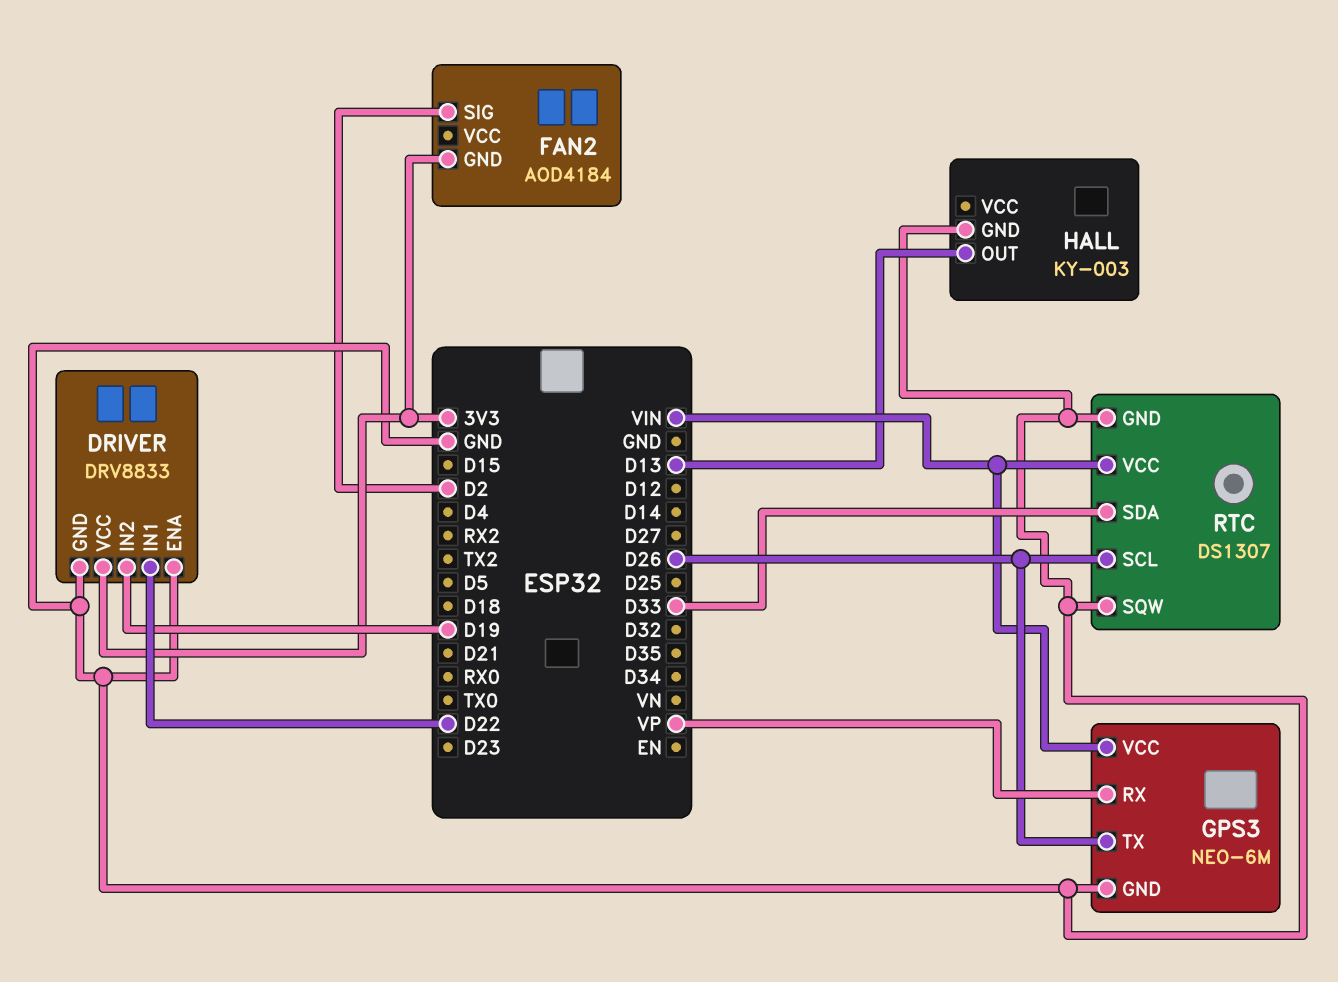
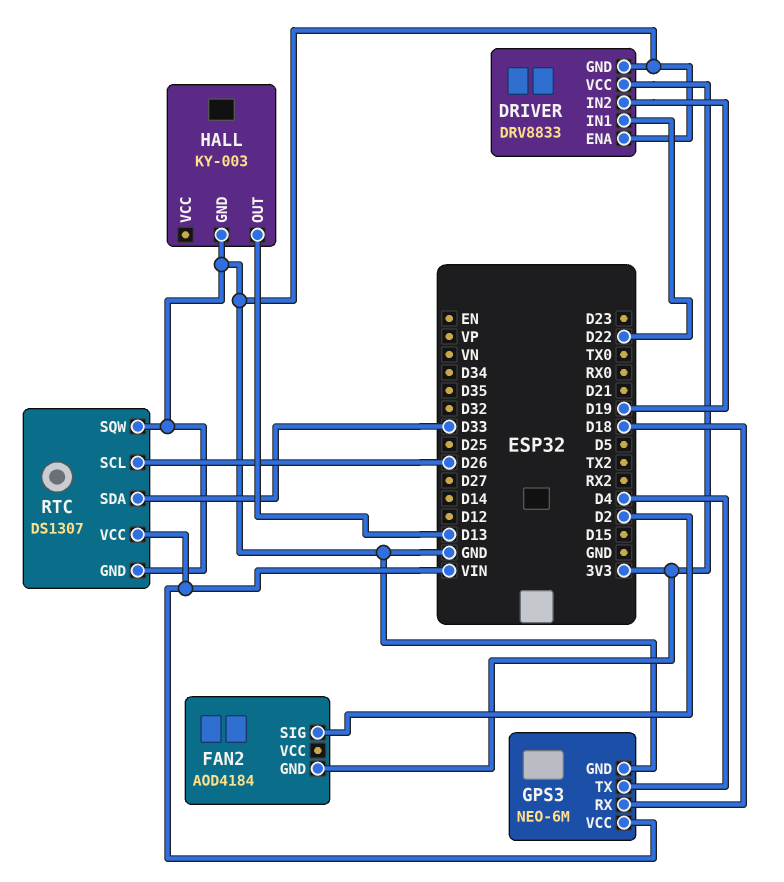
GPS3 pin RX: VP -> D18
GPS3 pin TX: D26 -> D4

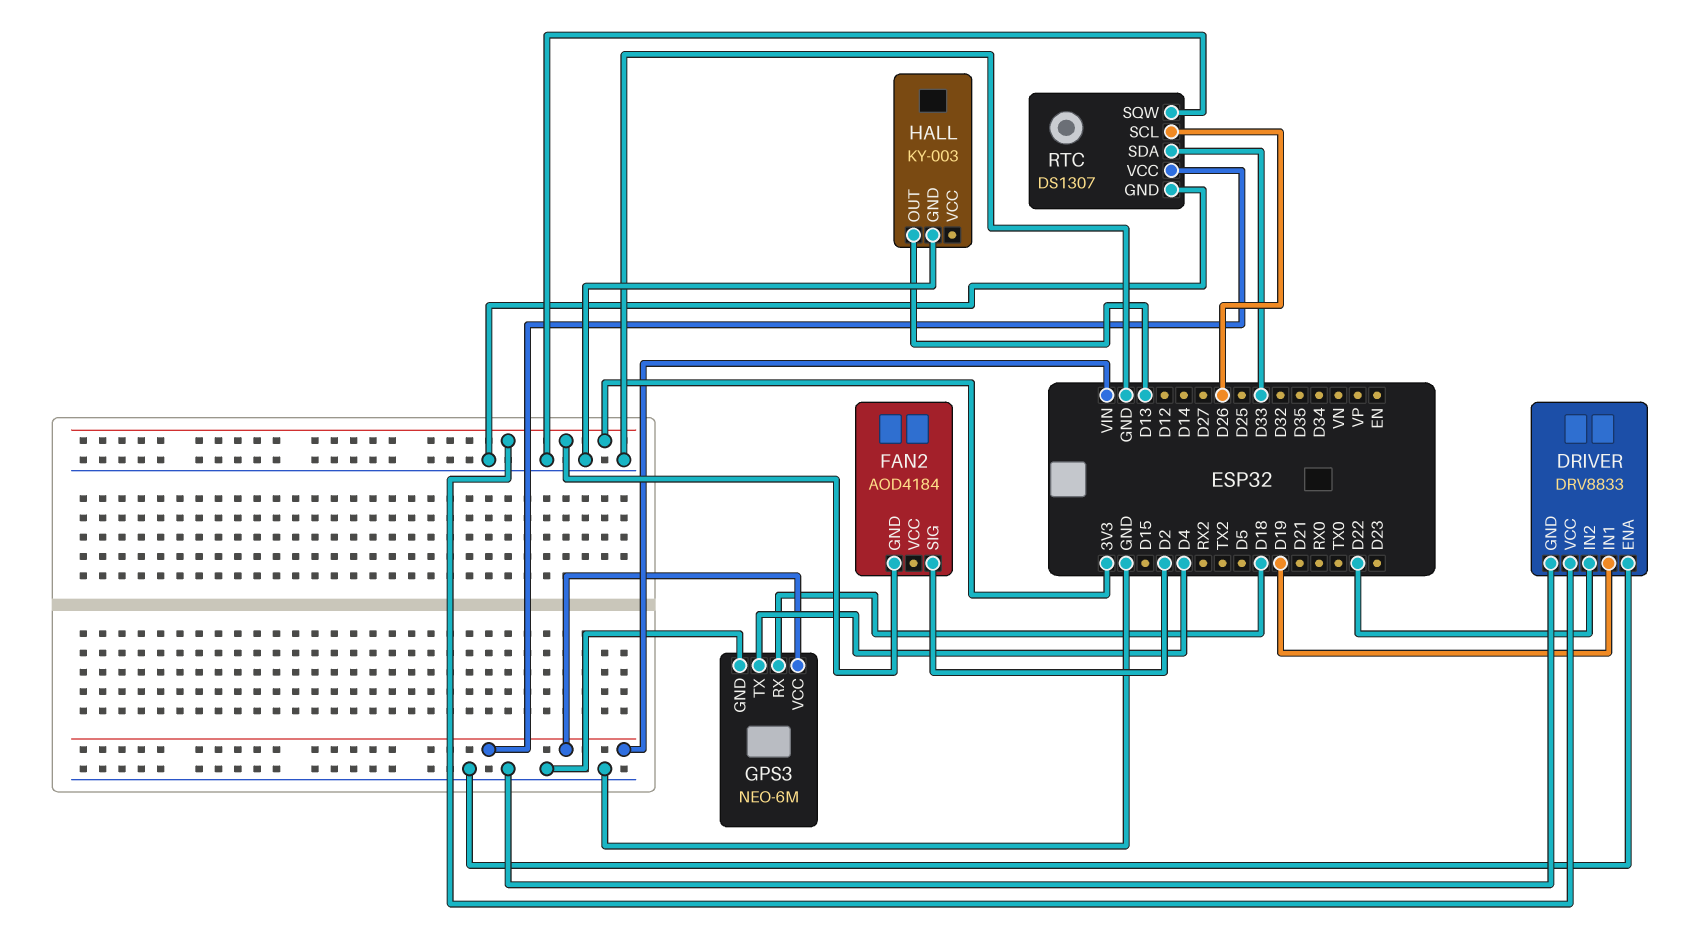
DRIVER pin IN1: D22 -> D19
DRIVER pin IN2: D19 -> D22

